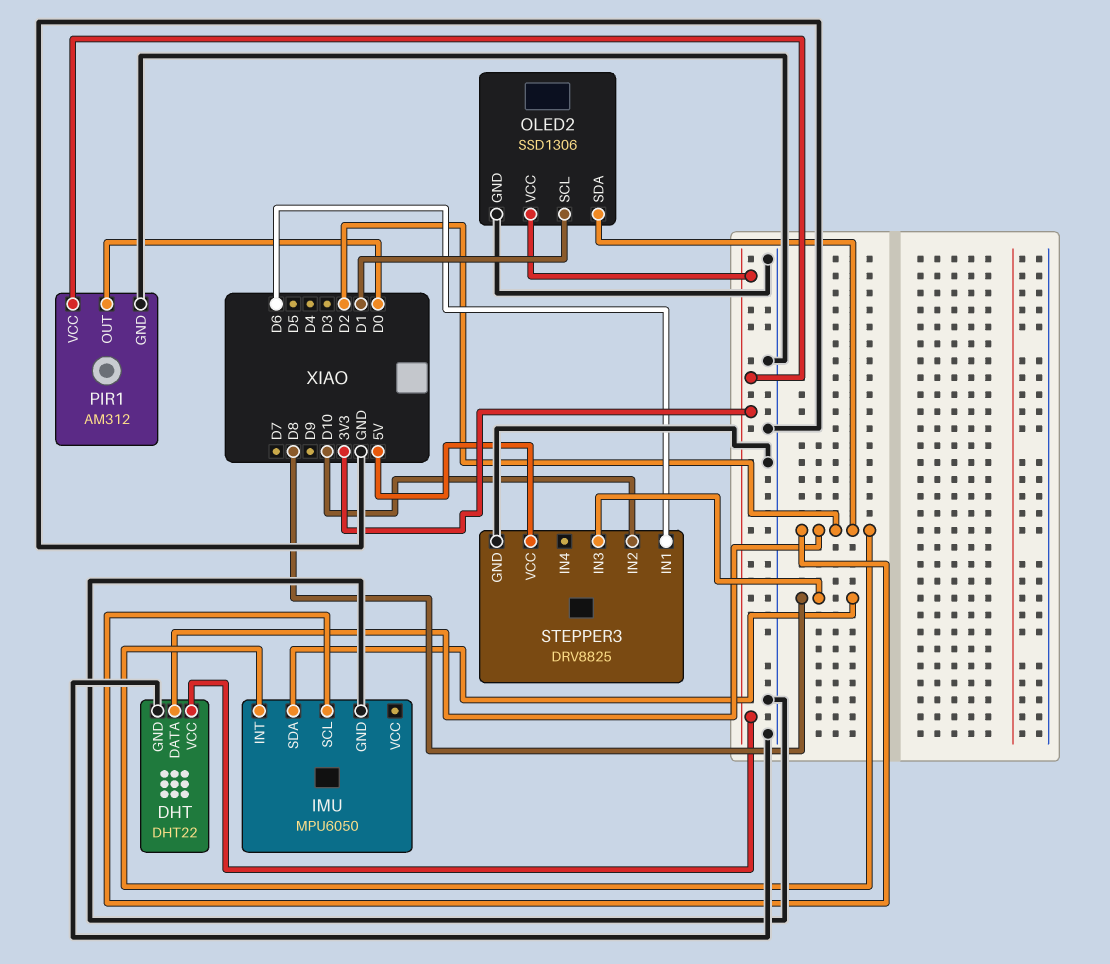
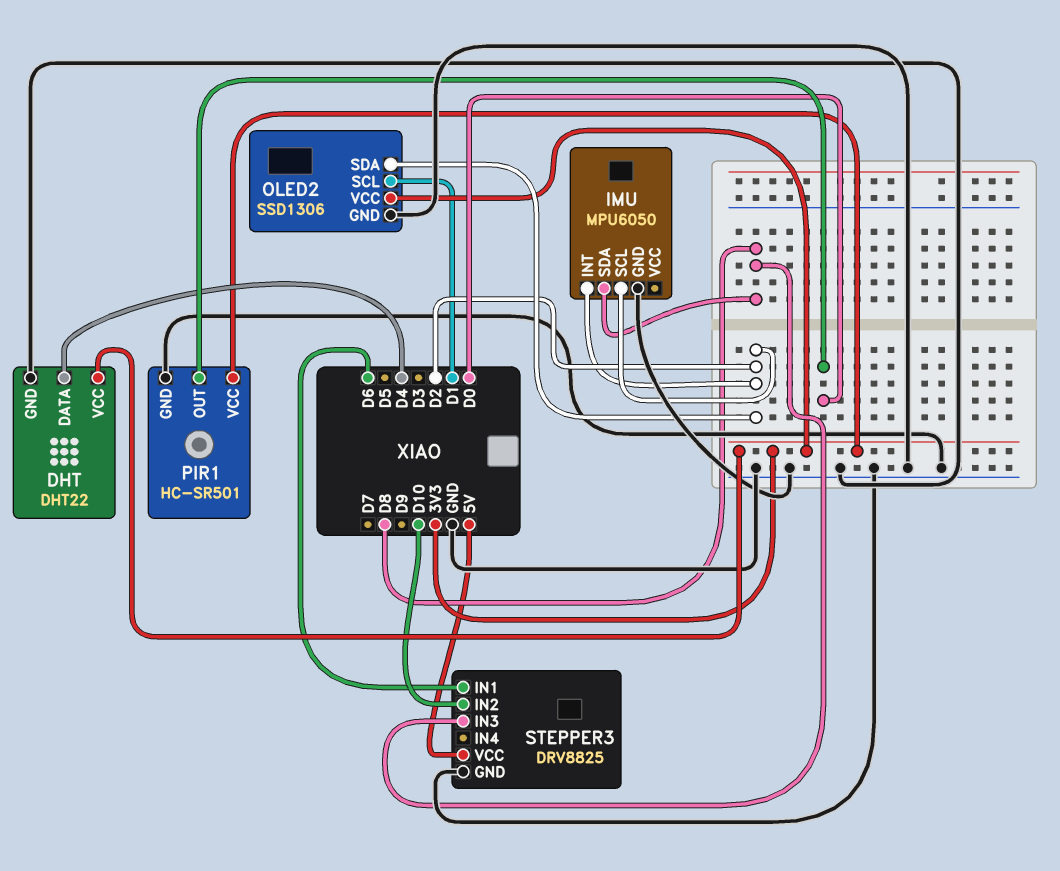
DHT pin DATA: D2 -> D4
PIR1: AM312 -> HC-SR501

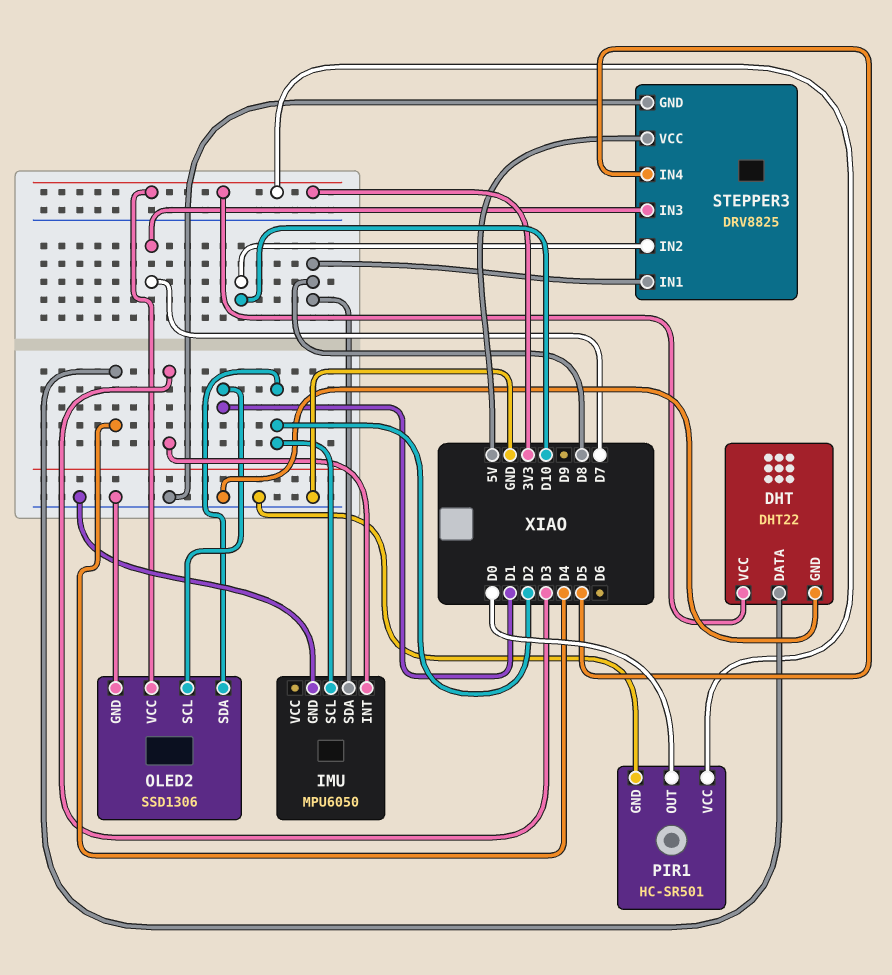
IMU pin INT: D2 -> D3
STEPPER3 pin IN1: D6 -> D8
STEPPER3 pin IN3: D8 -> D7
STEPPER3 pin IN4: none -> D5

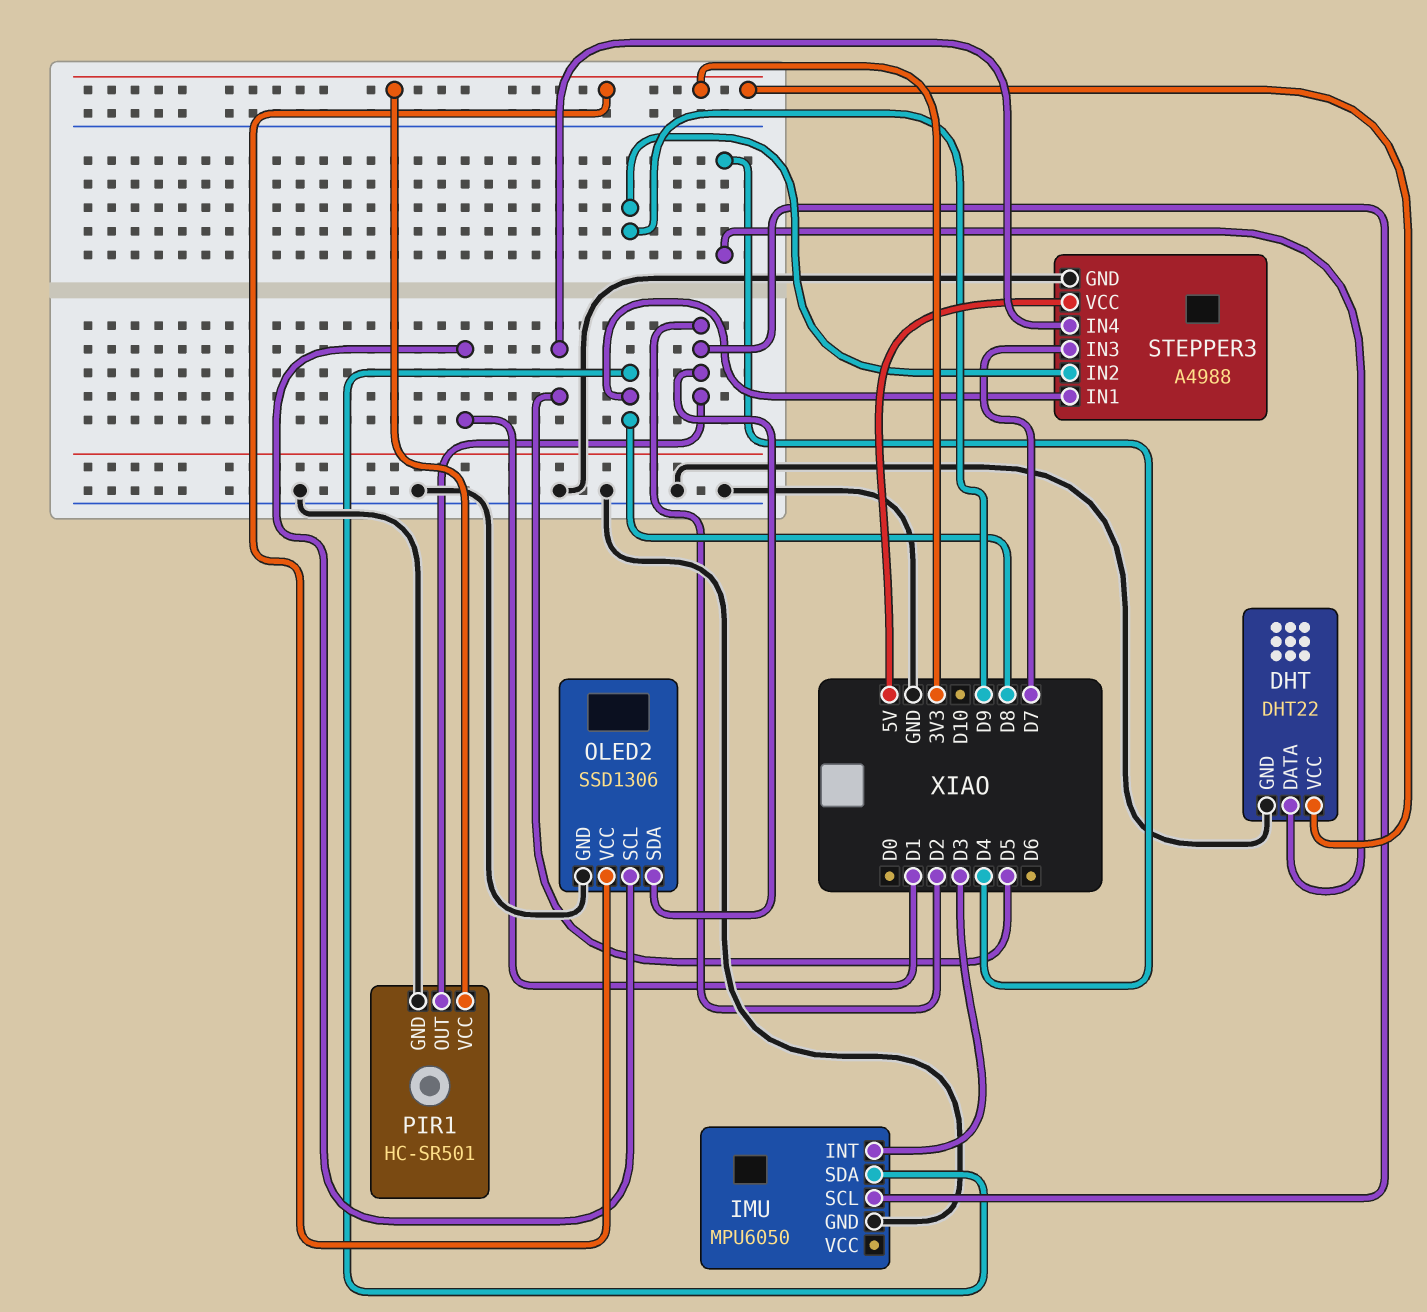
PIR1 pin OUT: D0 -> D2
STEPPER3: DRV8825 -> A4988
STEPPER3 pin IN2: D10 -> D9

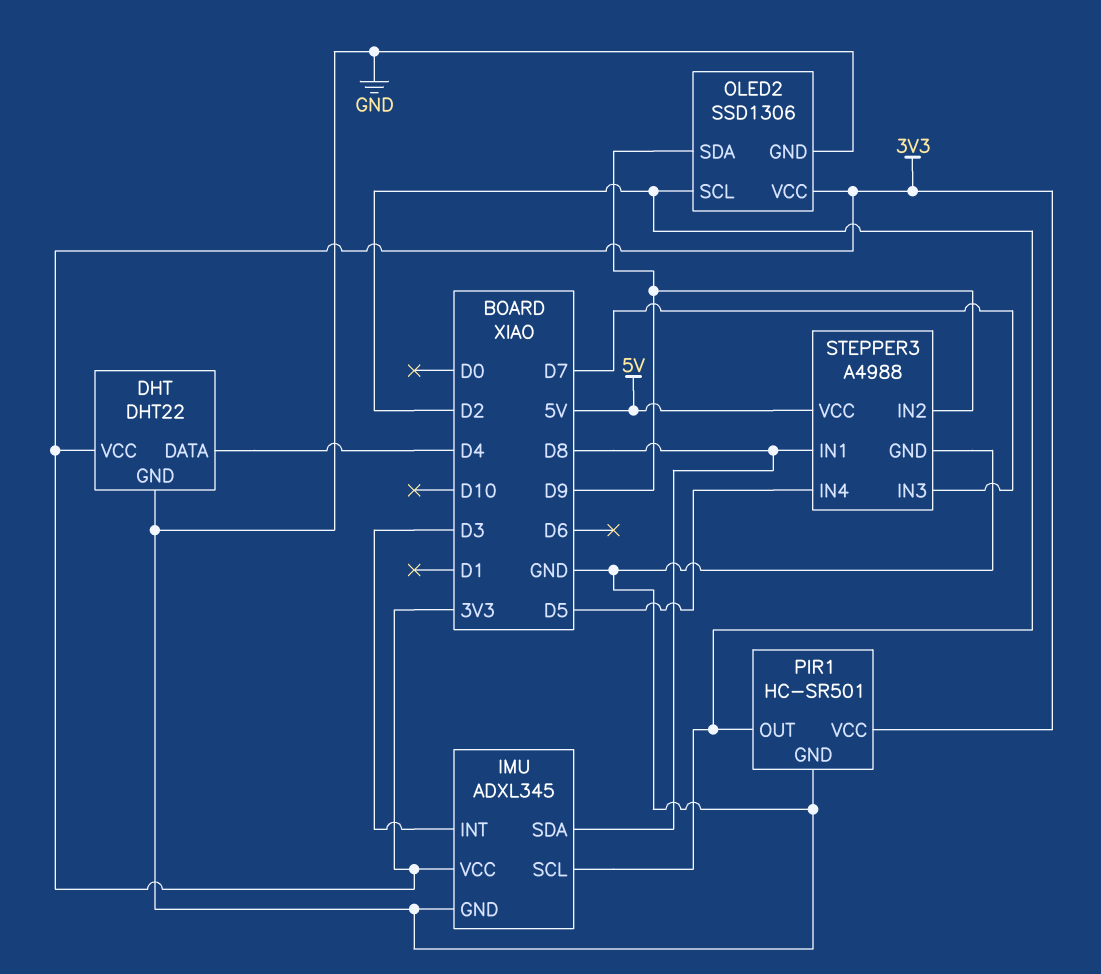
IMU: MPU6050 -> ADXL345
IMU pin VCC: none -> 3V3
OLED2 pin SCL: D1 -> D2
OLED2 pin SDA: D2 -> D9

